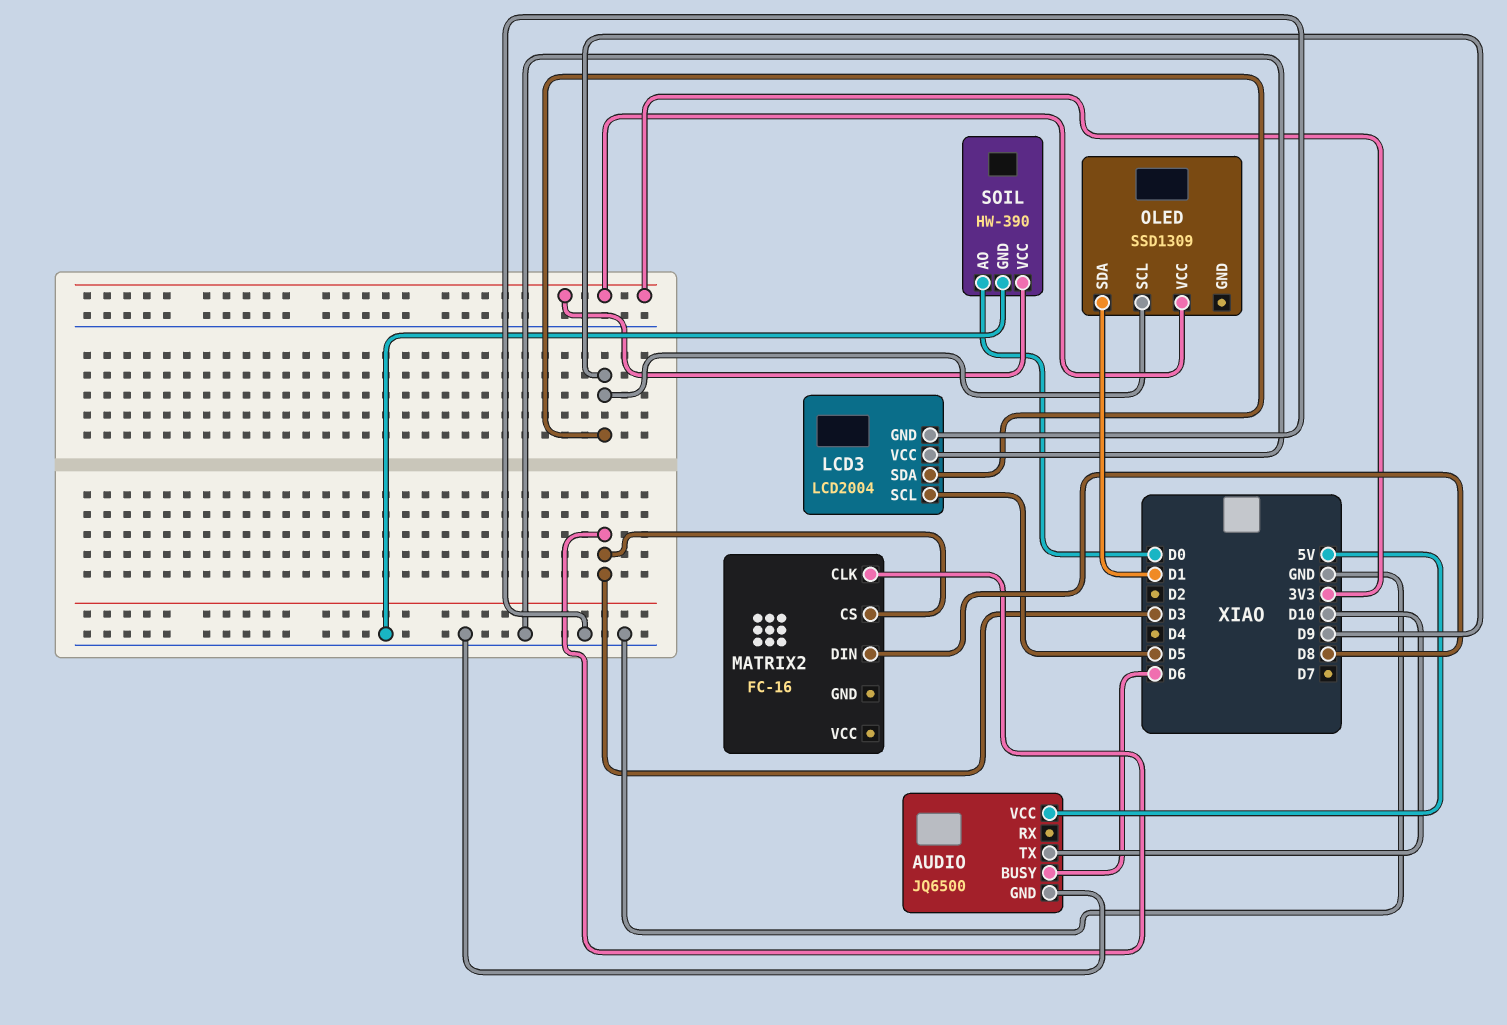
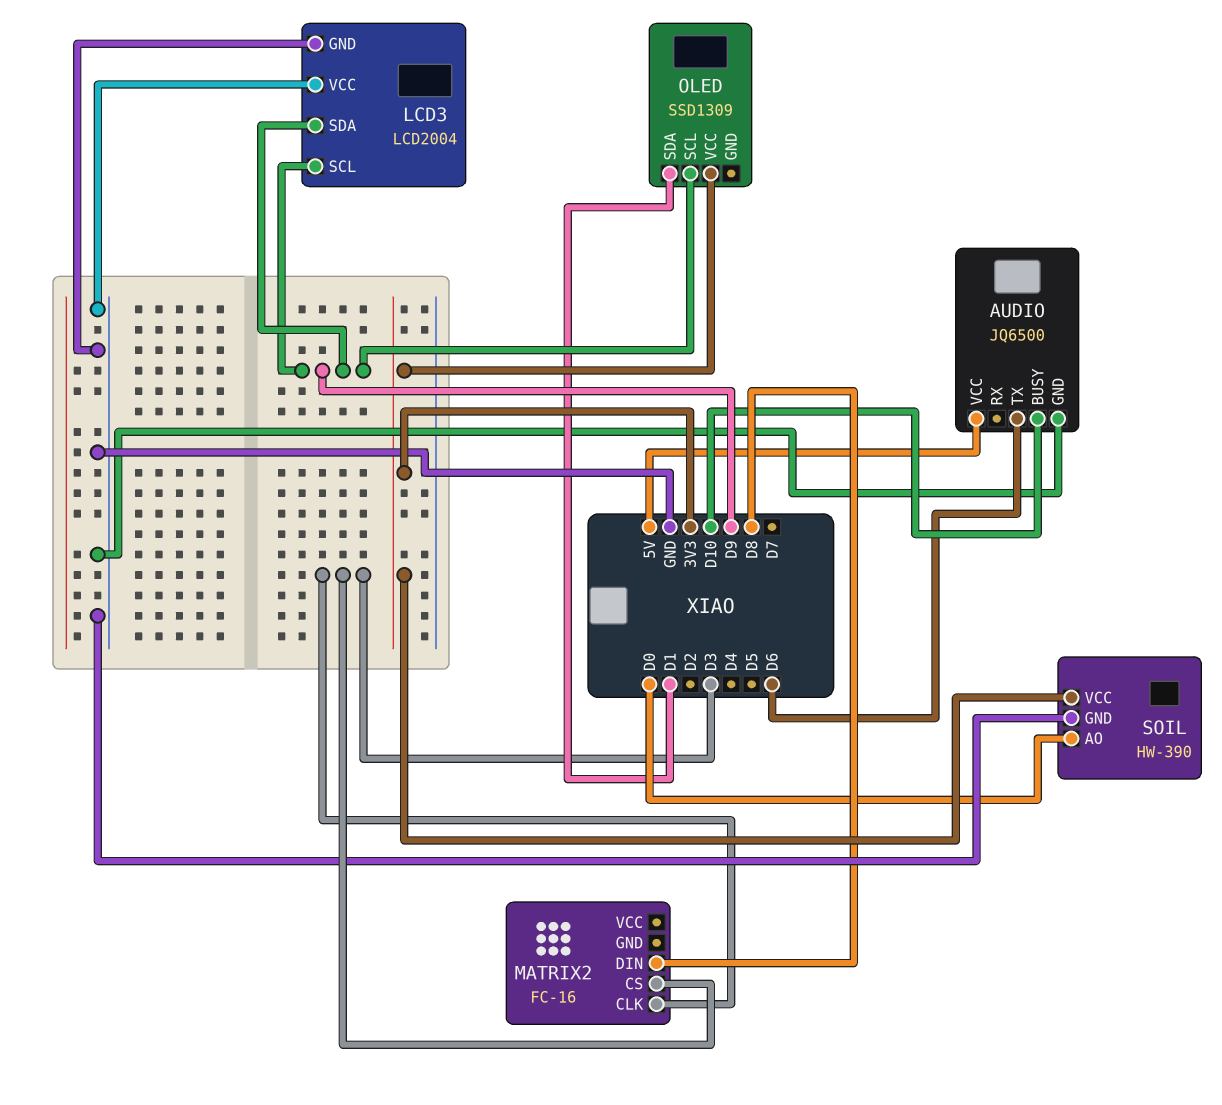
AUDIO pin BUSY: D6 -> D10
AUDIO pin TX: D10 -> D6
LCD3 pin SCL: D5 -> D9

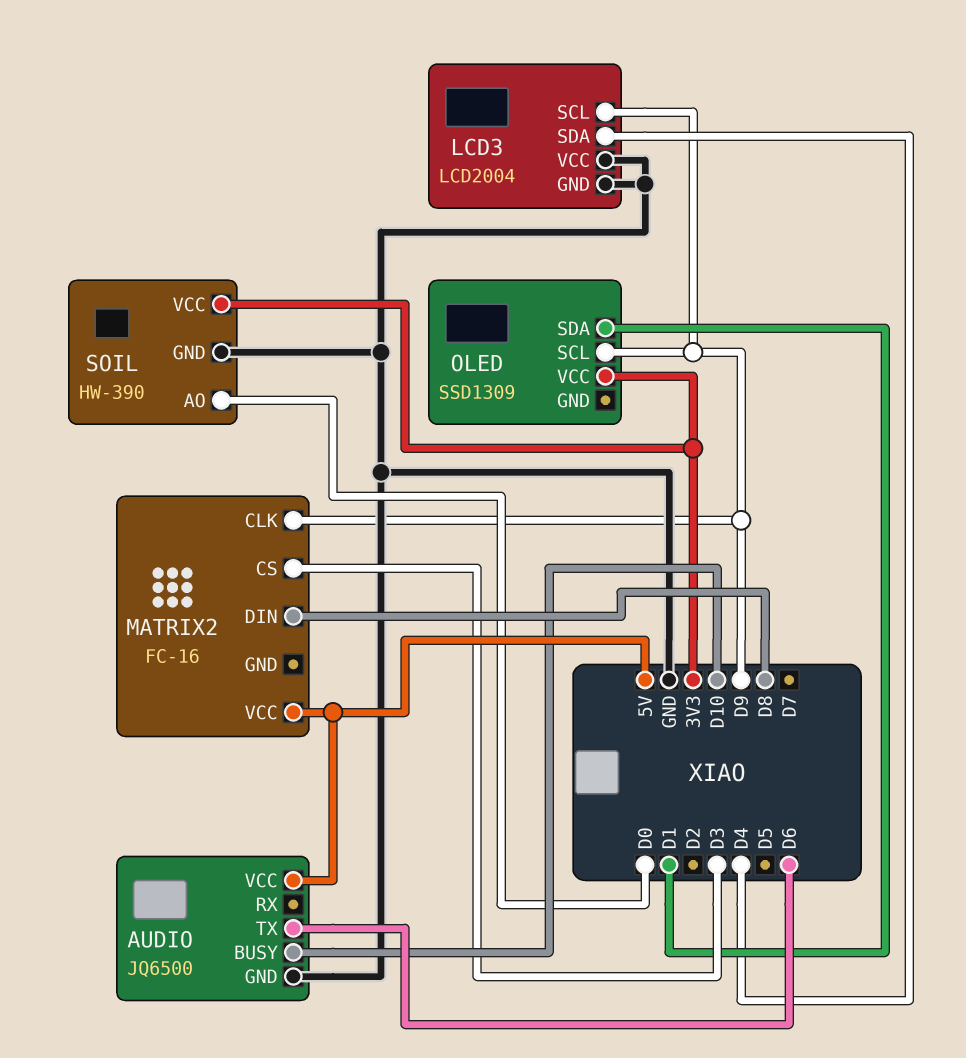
LCD3 pin SDA: D9 -> D4
MATRIX2 pin CLK: D3 -> D9
MATRIX2 pin VCC: none -> 5V

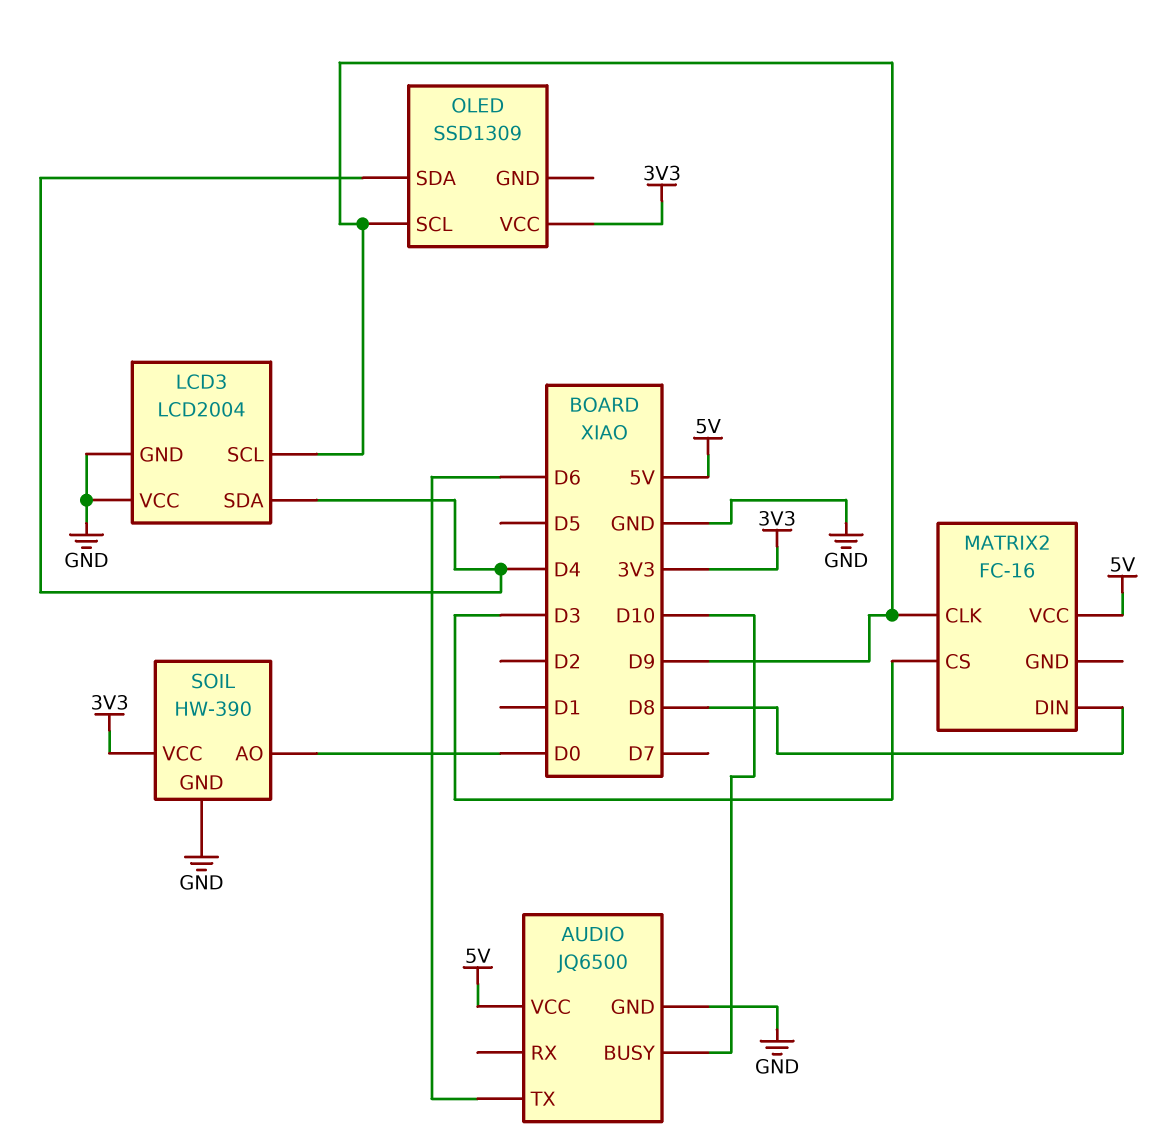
OLED pin SDA: D1 -> D4

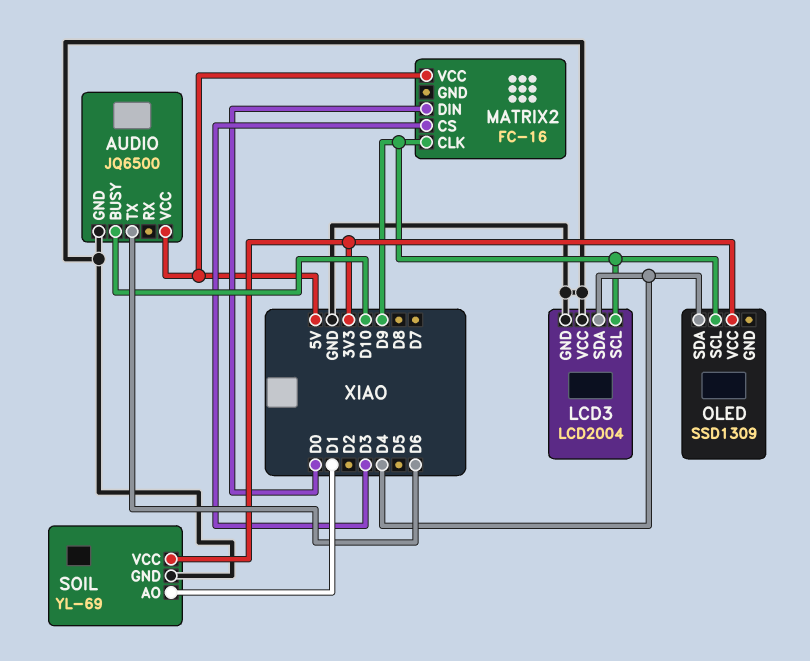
MATRIX2 pin DIN: D8 -> D0
SOIL: HW-390 -> YL-69
SOIL pin AO: D0 -> D1

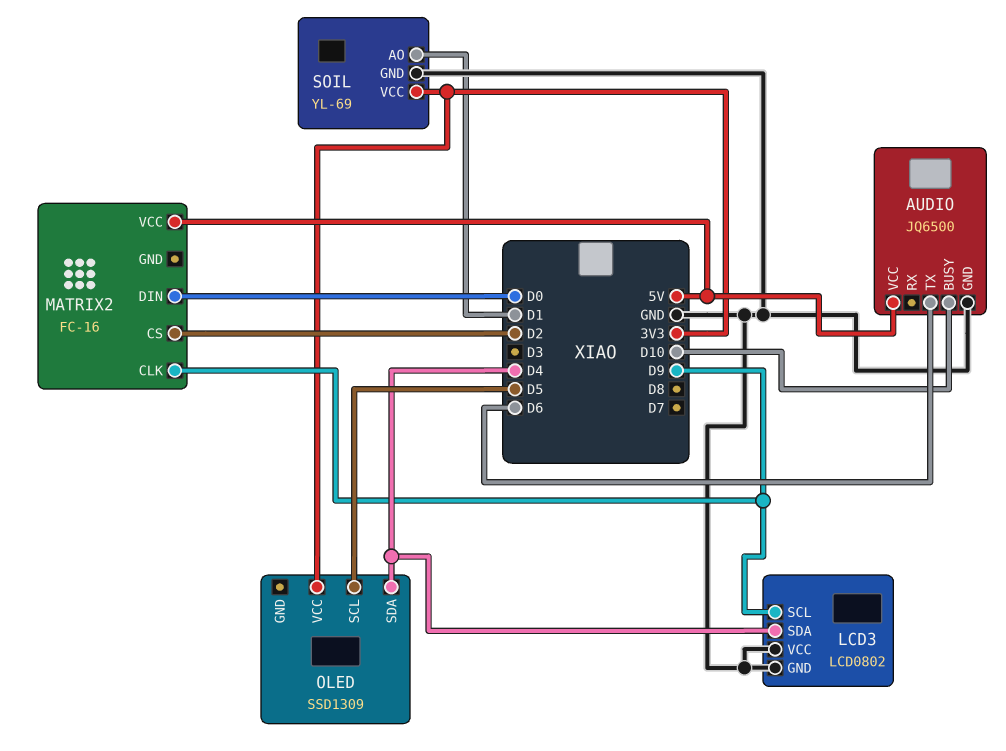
LCD3: LCD2004 -> LCD0802
MATRIX2 pin CS: D3 -> D2
OLED pin SCL: D9 -> D5

